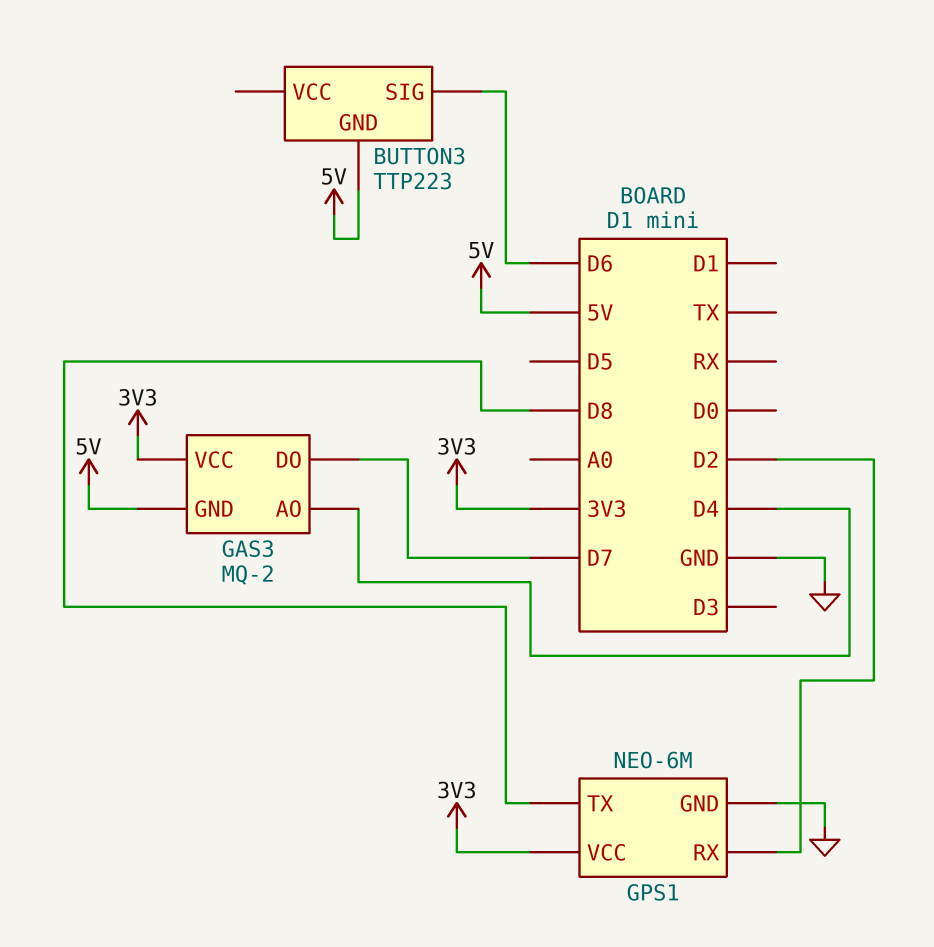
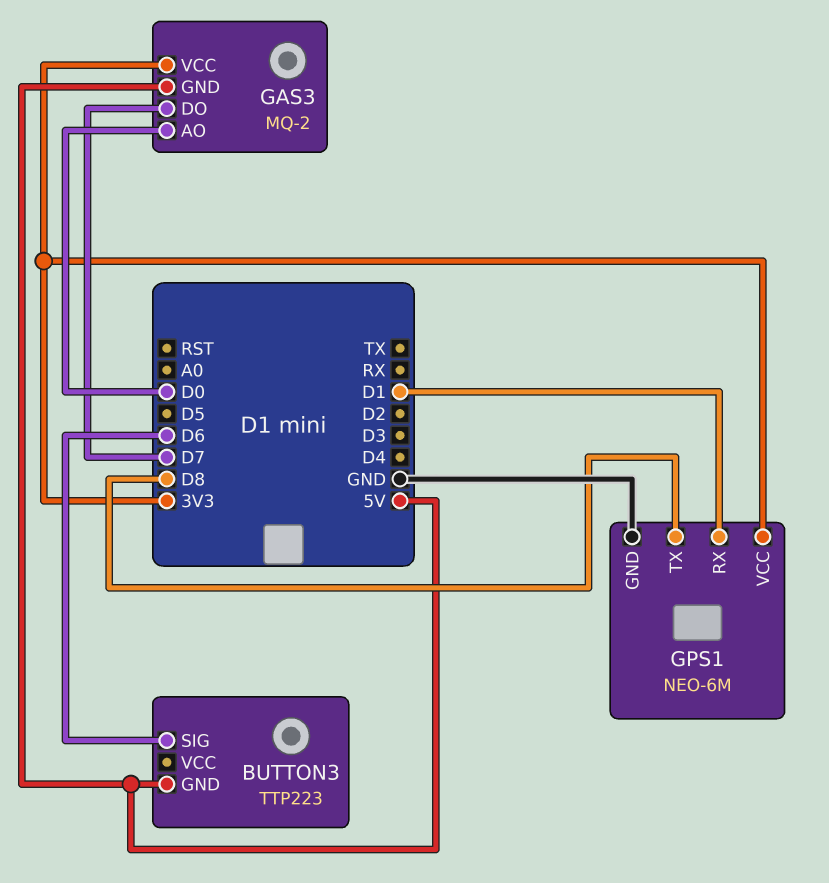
GAS3 pin AO: D4 -> D0
GPS1 pin RX: D2 -> D1

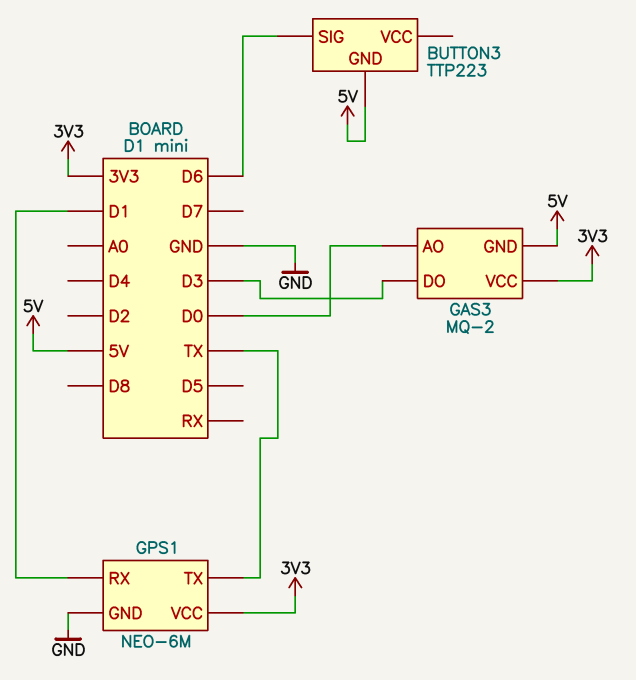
GAS3 pin DO: D7 -> D3
GPS1 pin TX: D8 -> TX

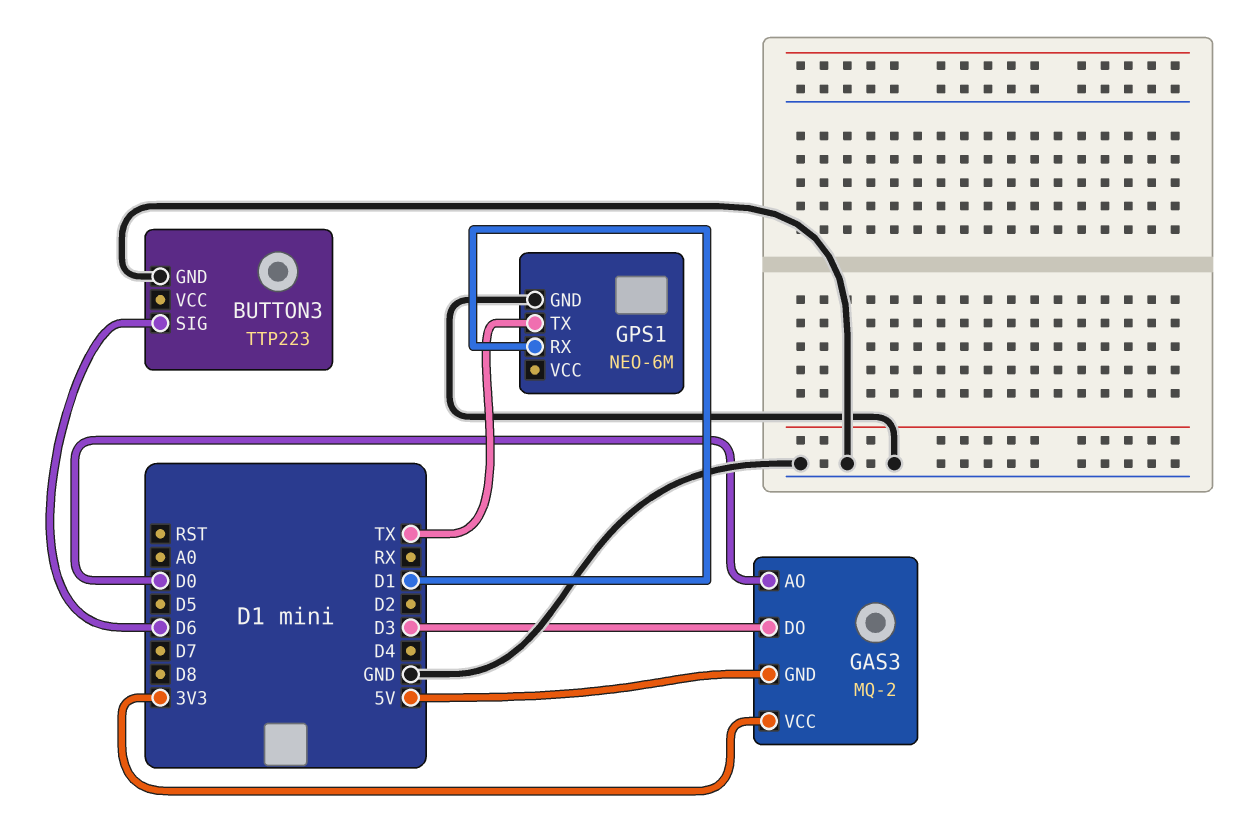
BUTTON3 pin GND: 5V -> GND
GPS1 pin VCC: 3V3 -> none

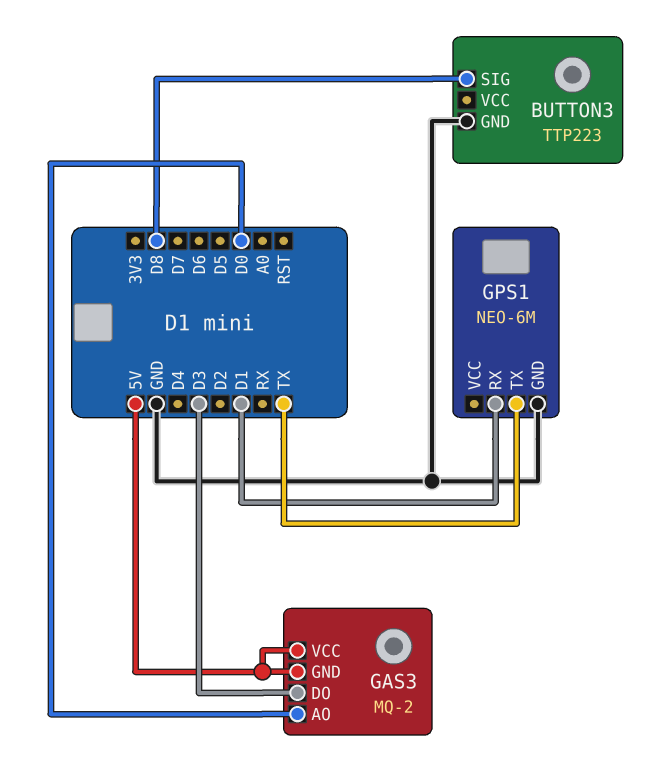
BUTTON3 pin SIG: D6 -> D8
GAS3 pin VCC: 3V3 -> 5V

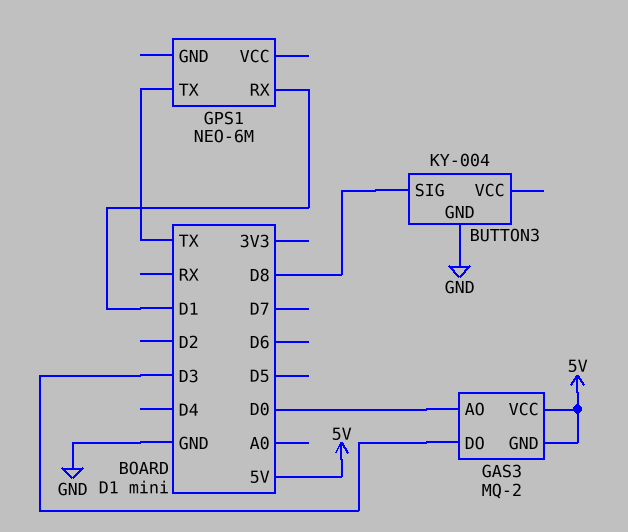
BUTTON3: TTP223 -> KY-004
GPS1 pin GND: GND -> none

